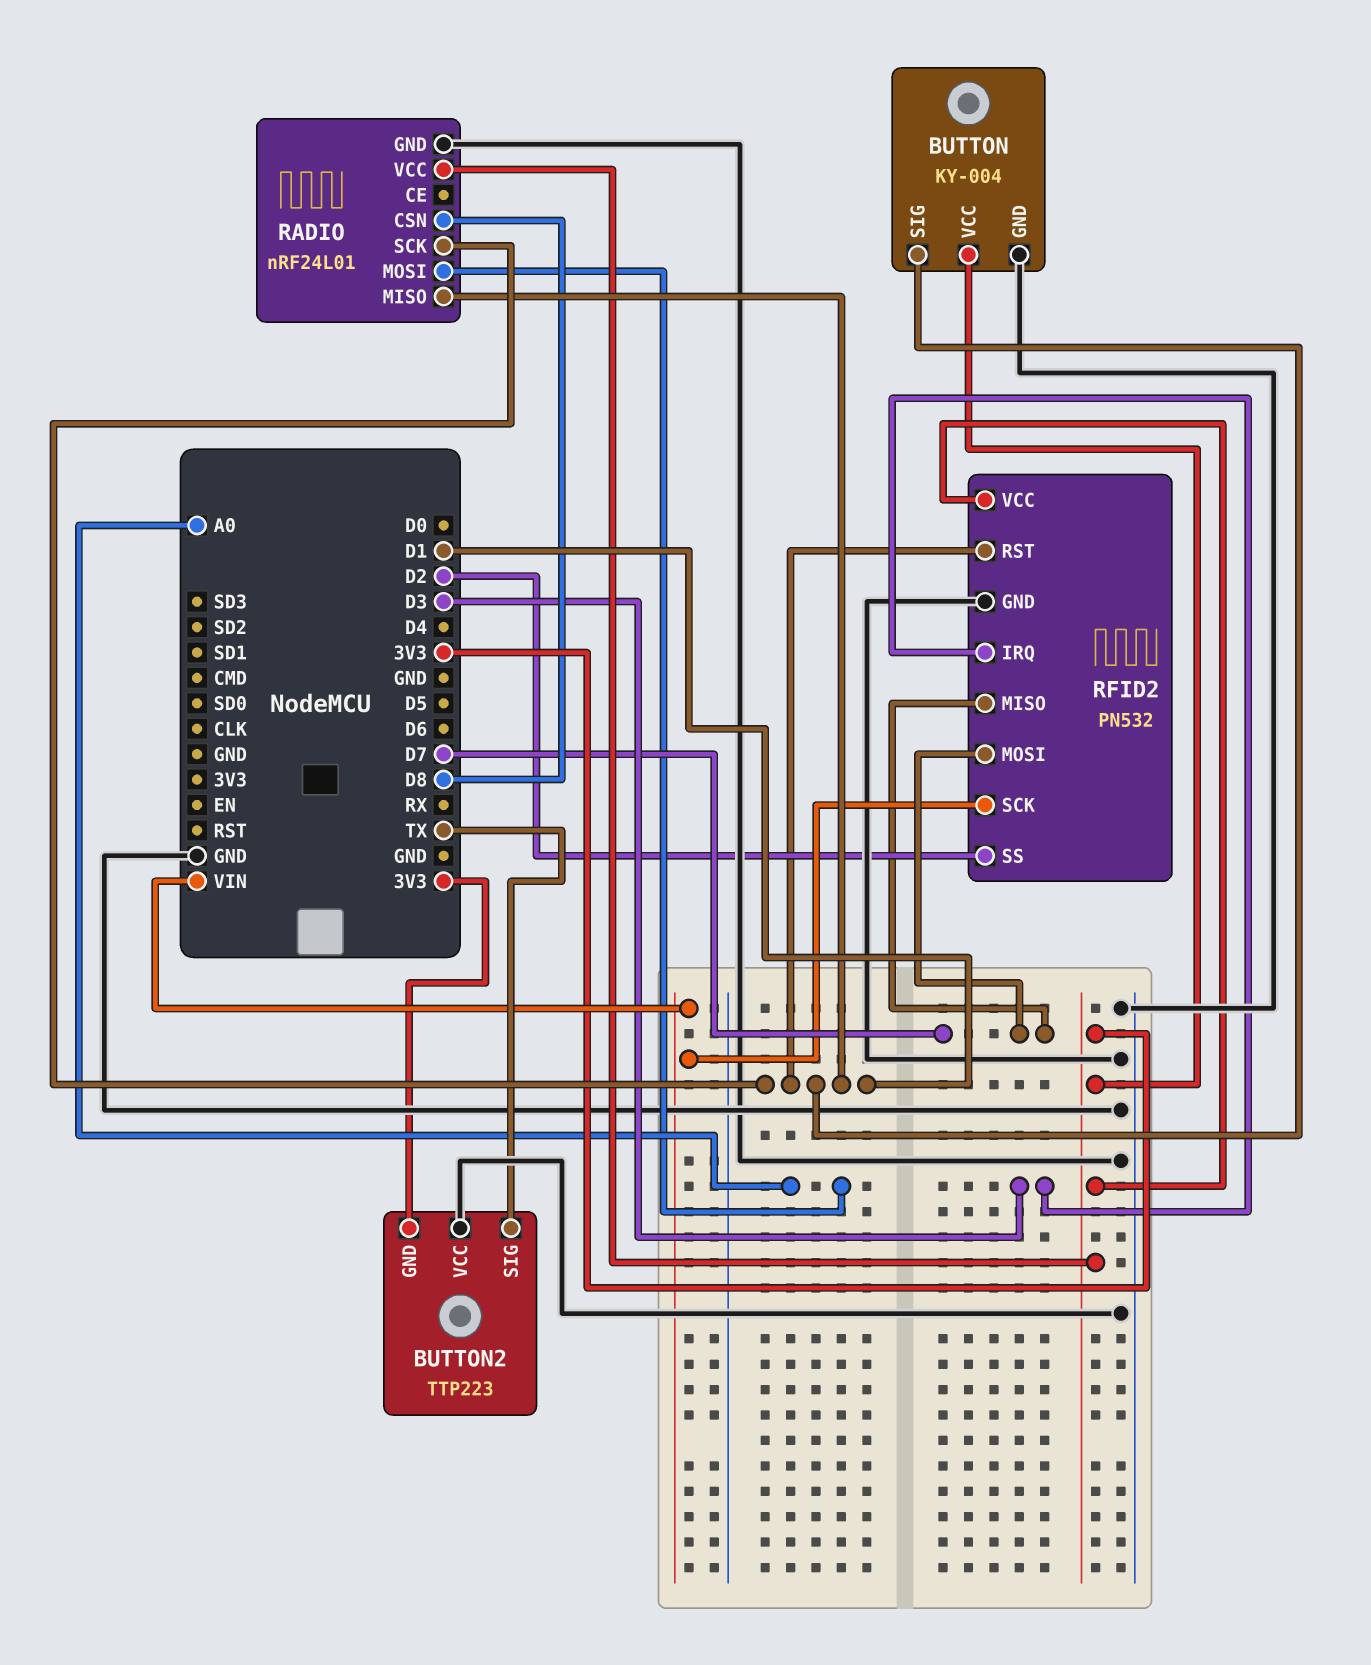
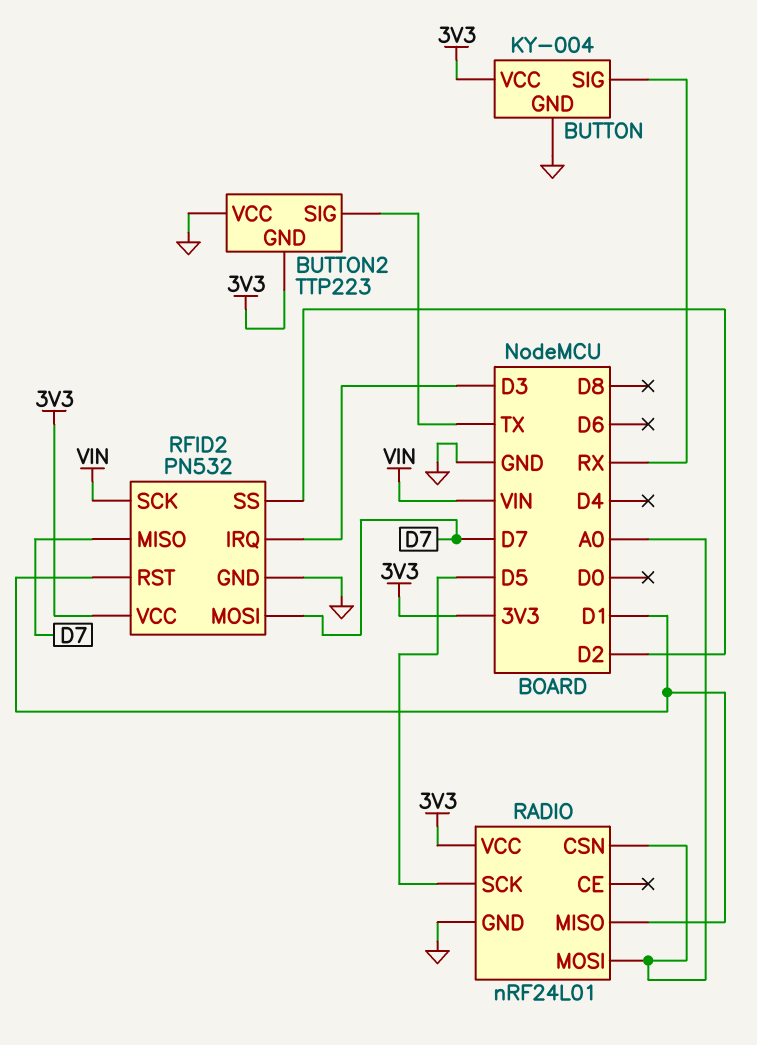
BUTTON pin SIG: D1 -> RX
RADIO pin CSN: D8 -> A0
RADIO pin SCK: D1 -> D5

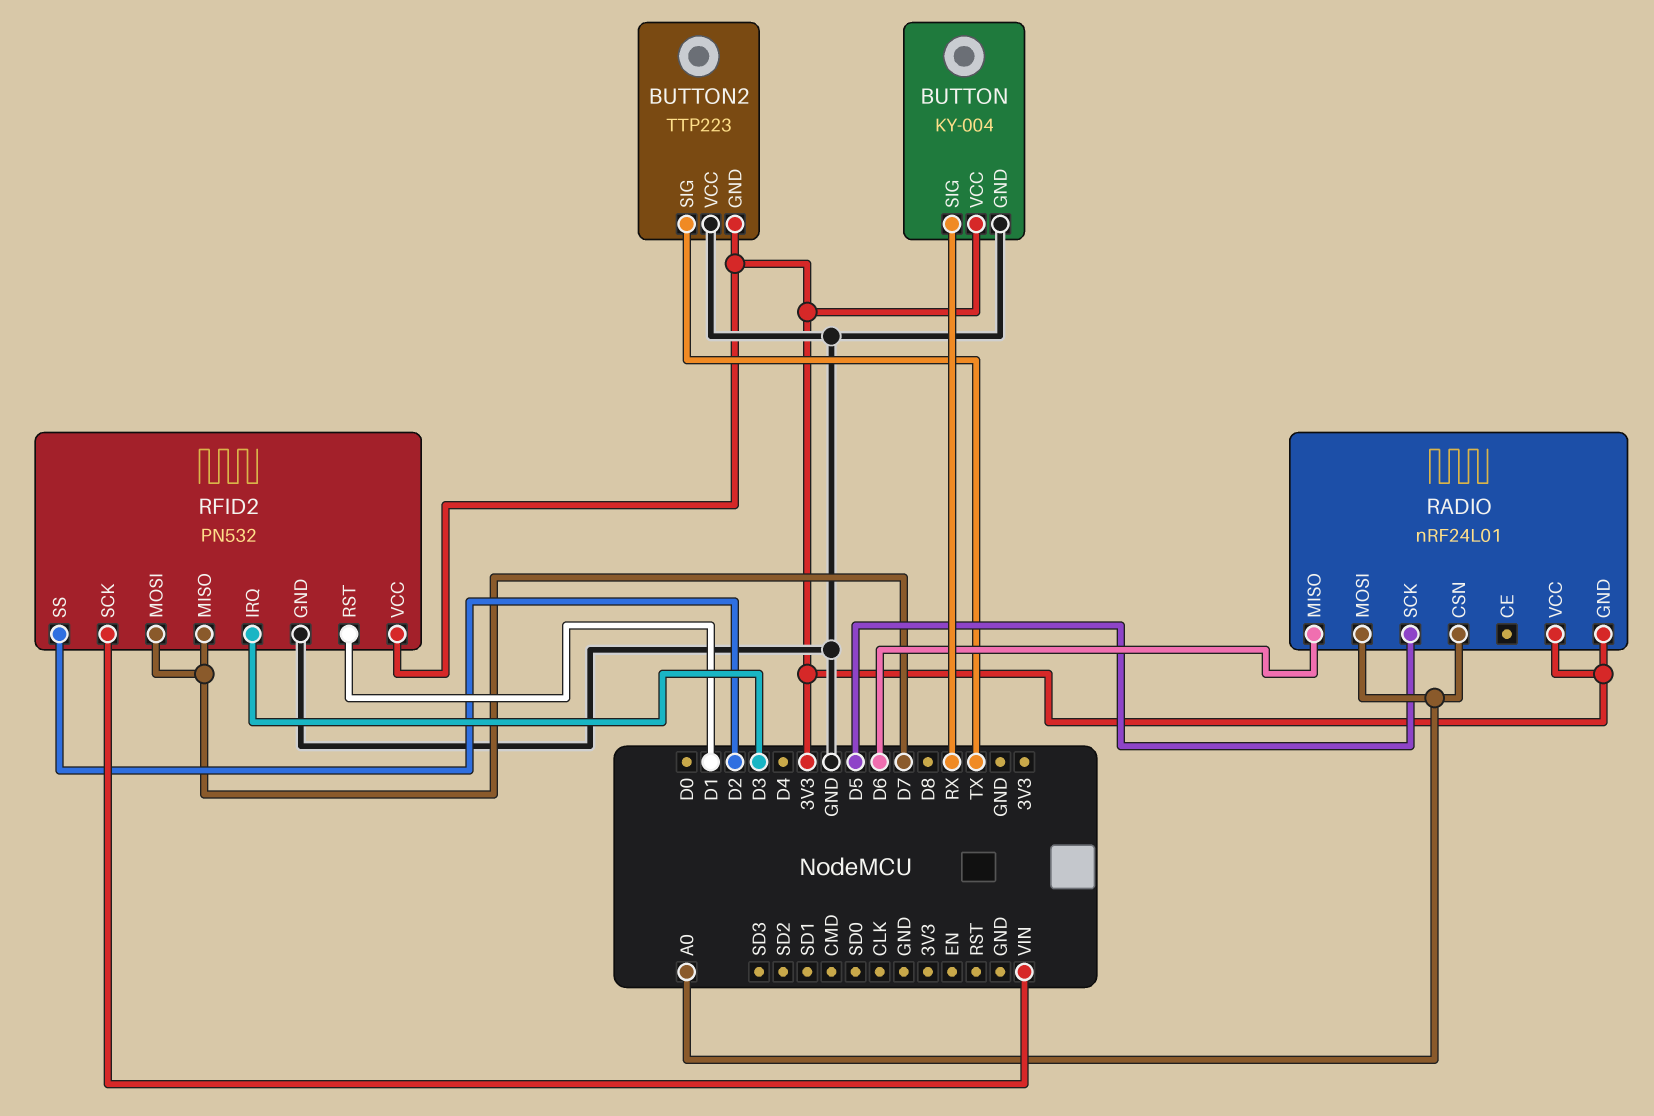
RADIO pin GND: GND -> 3V3
RADIO pin MISO: D1 -> D6

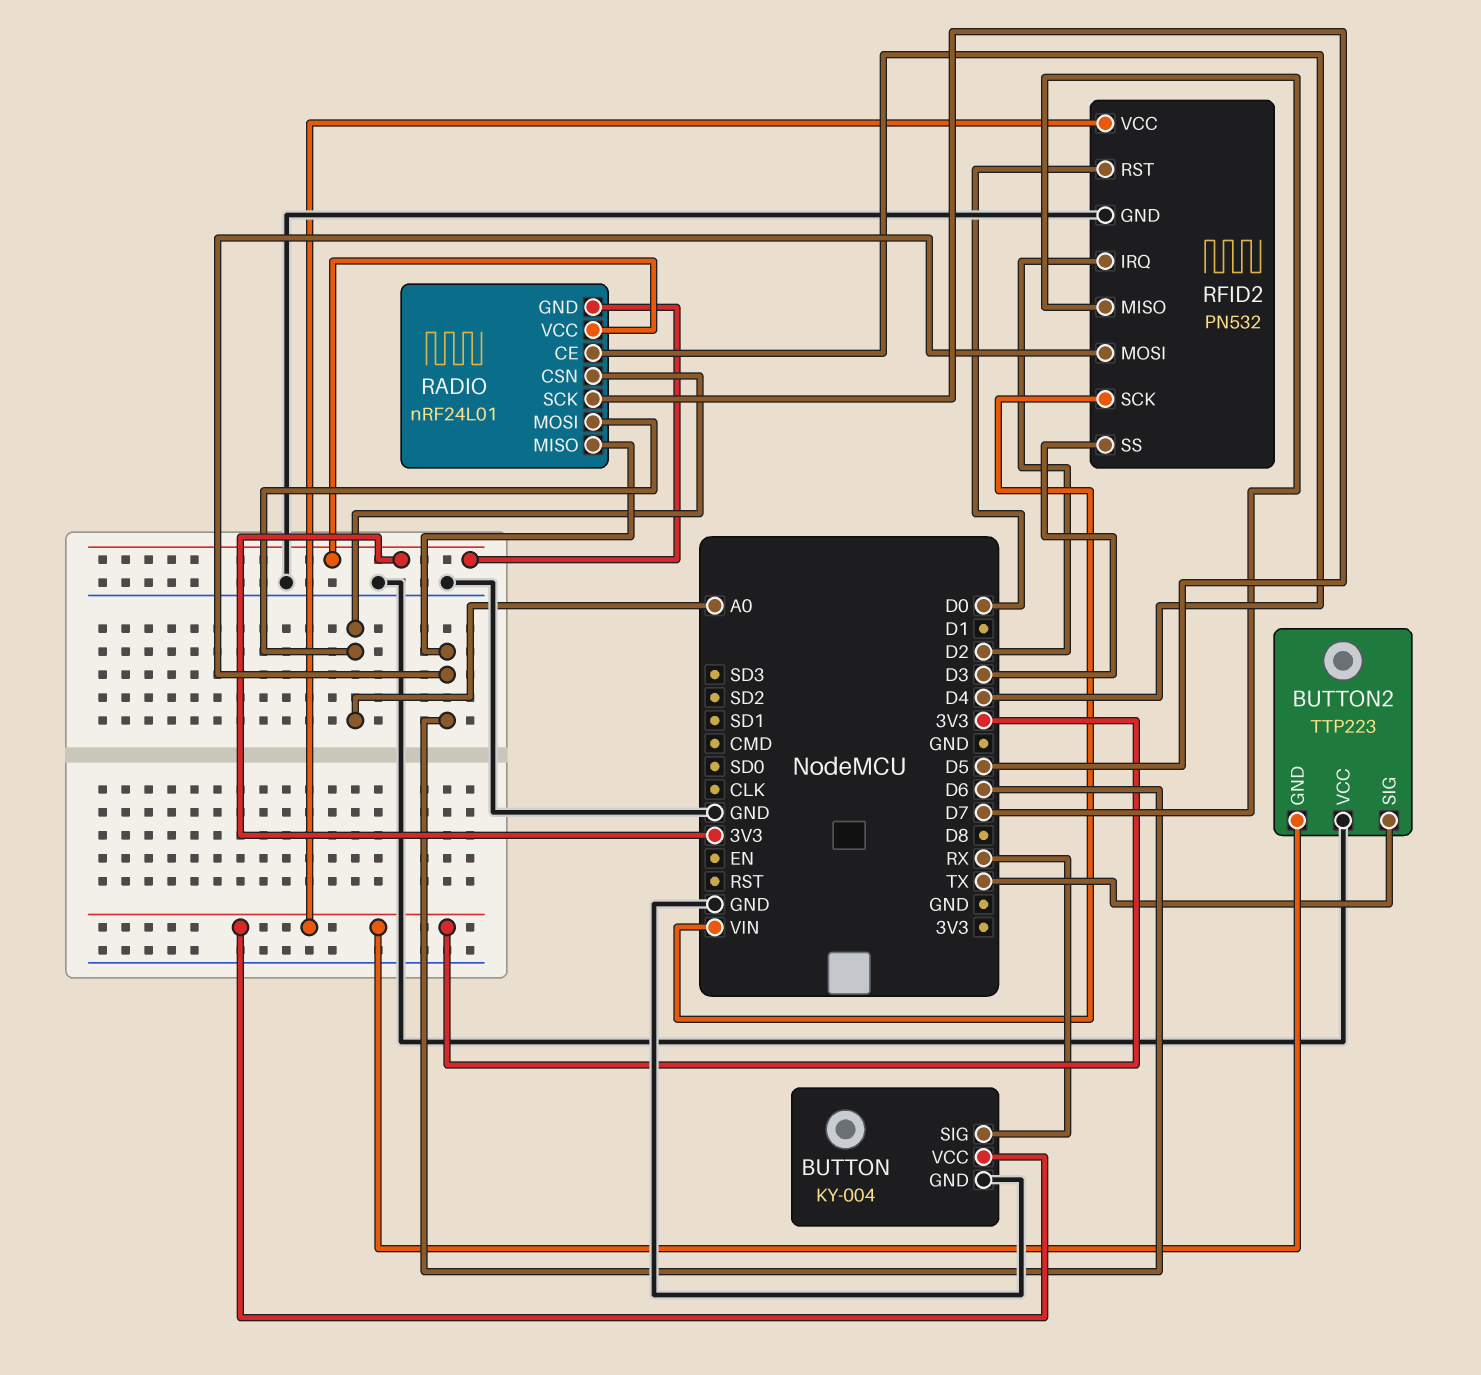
RADIO pin CE: none -> D4
RFID2 pin IRQ: D3 -> D2
RFID2 pin MOSI: D7 -> D6
RFID2 pin RST: D1 -> D0
RFID2 pin SS: D2 -> D3

